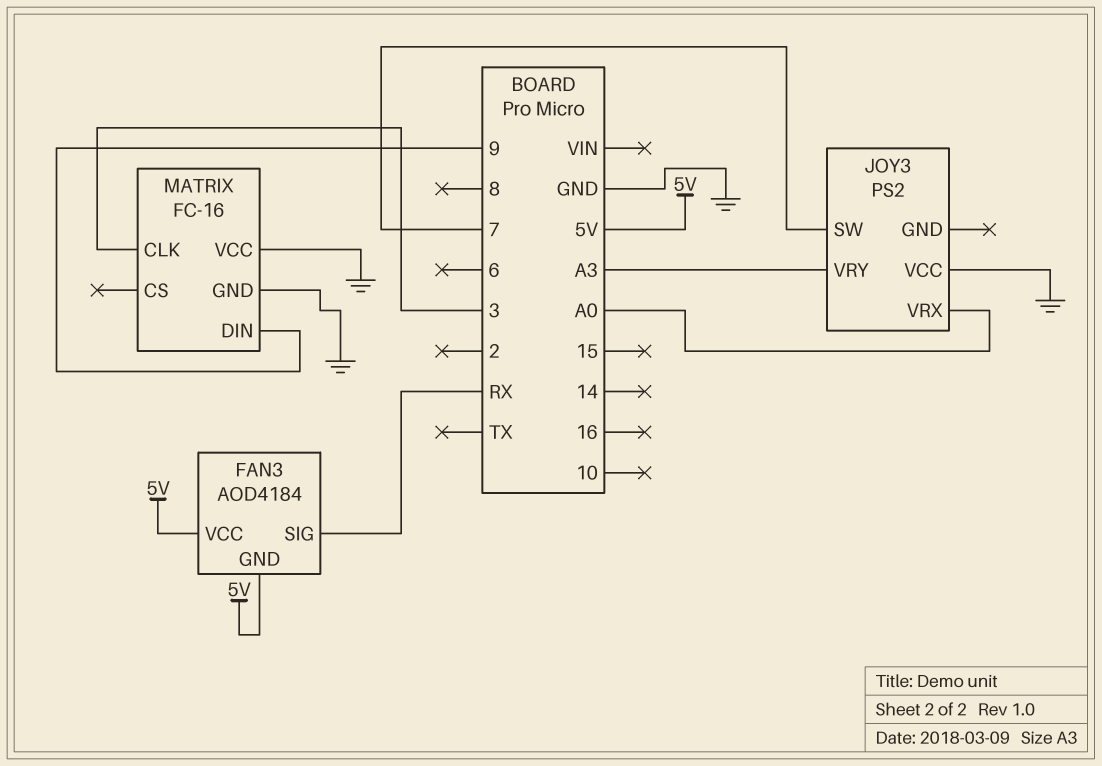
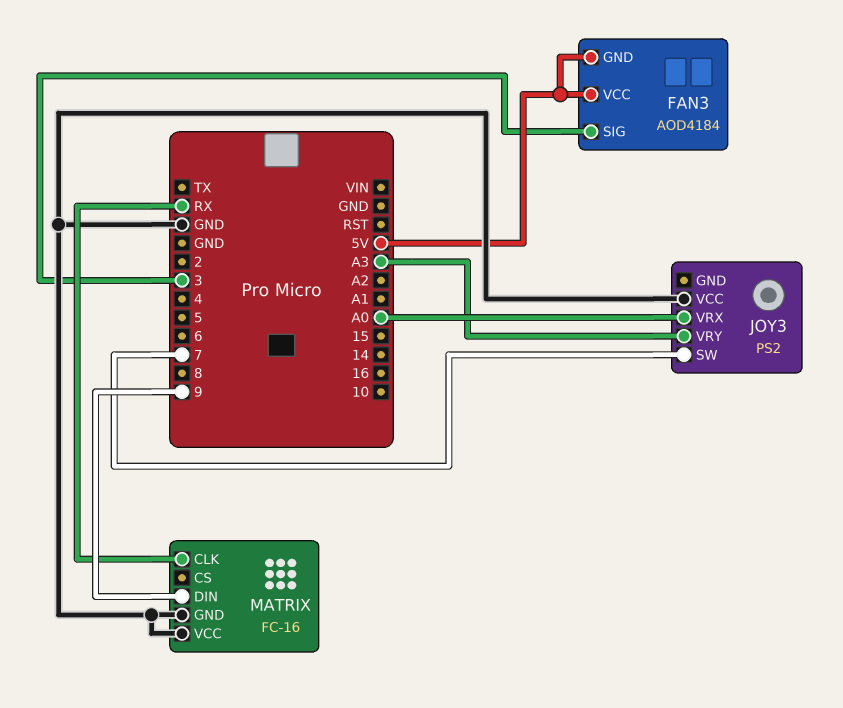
FAN3 pin SIG: RX -> 3
MATRIX pin CLK: 3 -> RX

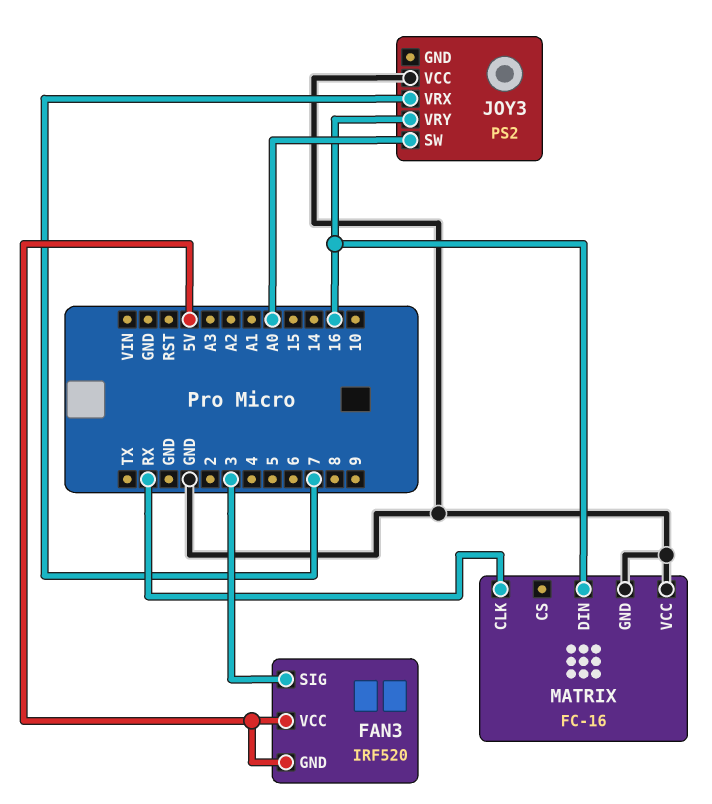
FAN3: AOD4184 -> IRF520
JOY3 pin SW: 7 -> A0
JOY3 pin VRX: A0 -> 7
JOY3 pin VRY: A3 -> 16
MATRIX pin DIN: 9 -> 16

